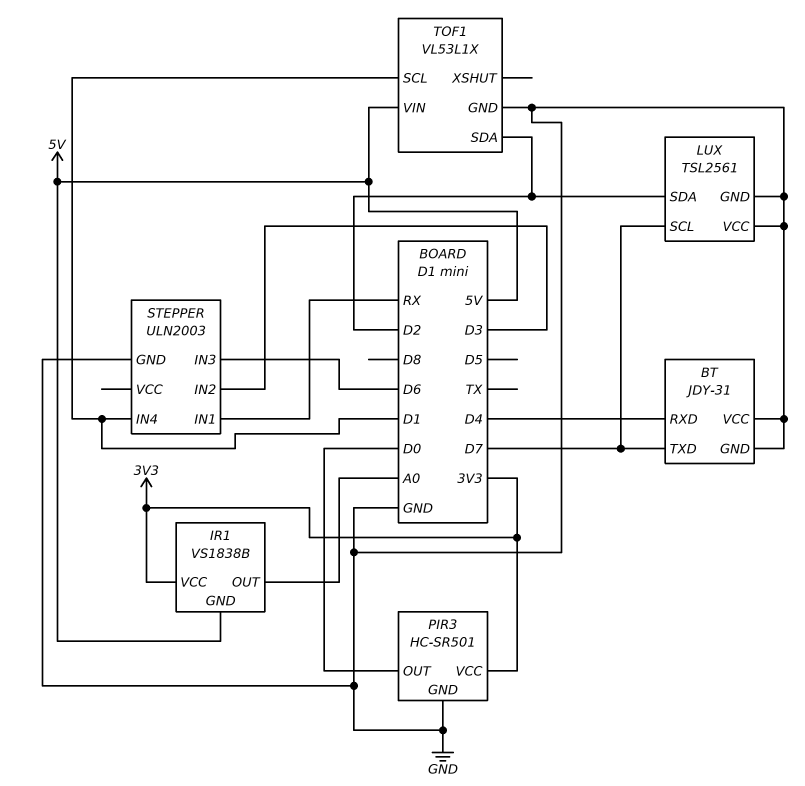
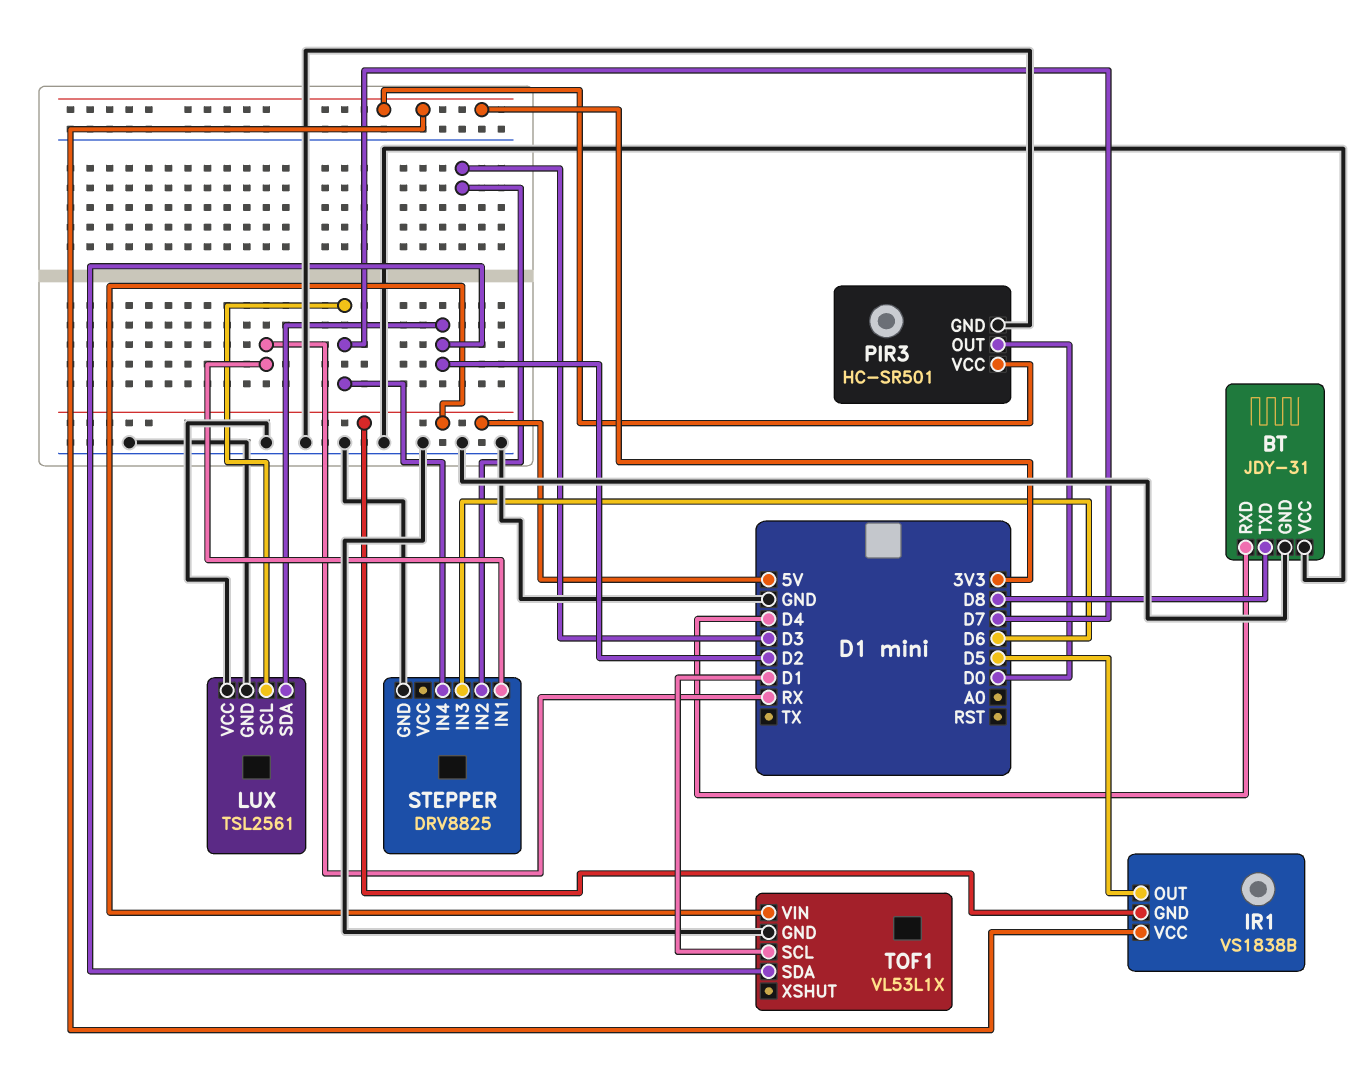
BT pin TXD: D7 -> D8
IR1 pin OUT: A0 -> D5
STEPPER: ULN2003 -> DRV8825
STEPPER pin IN4: D1 -> D7

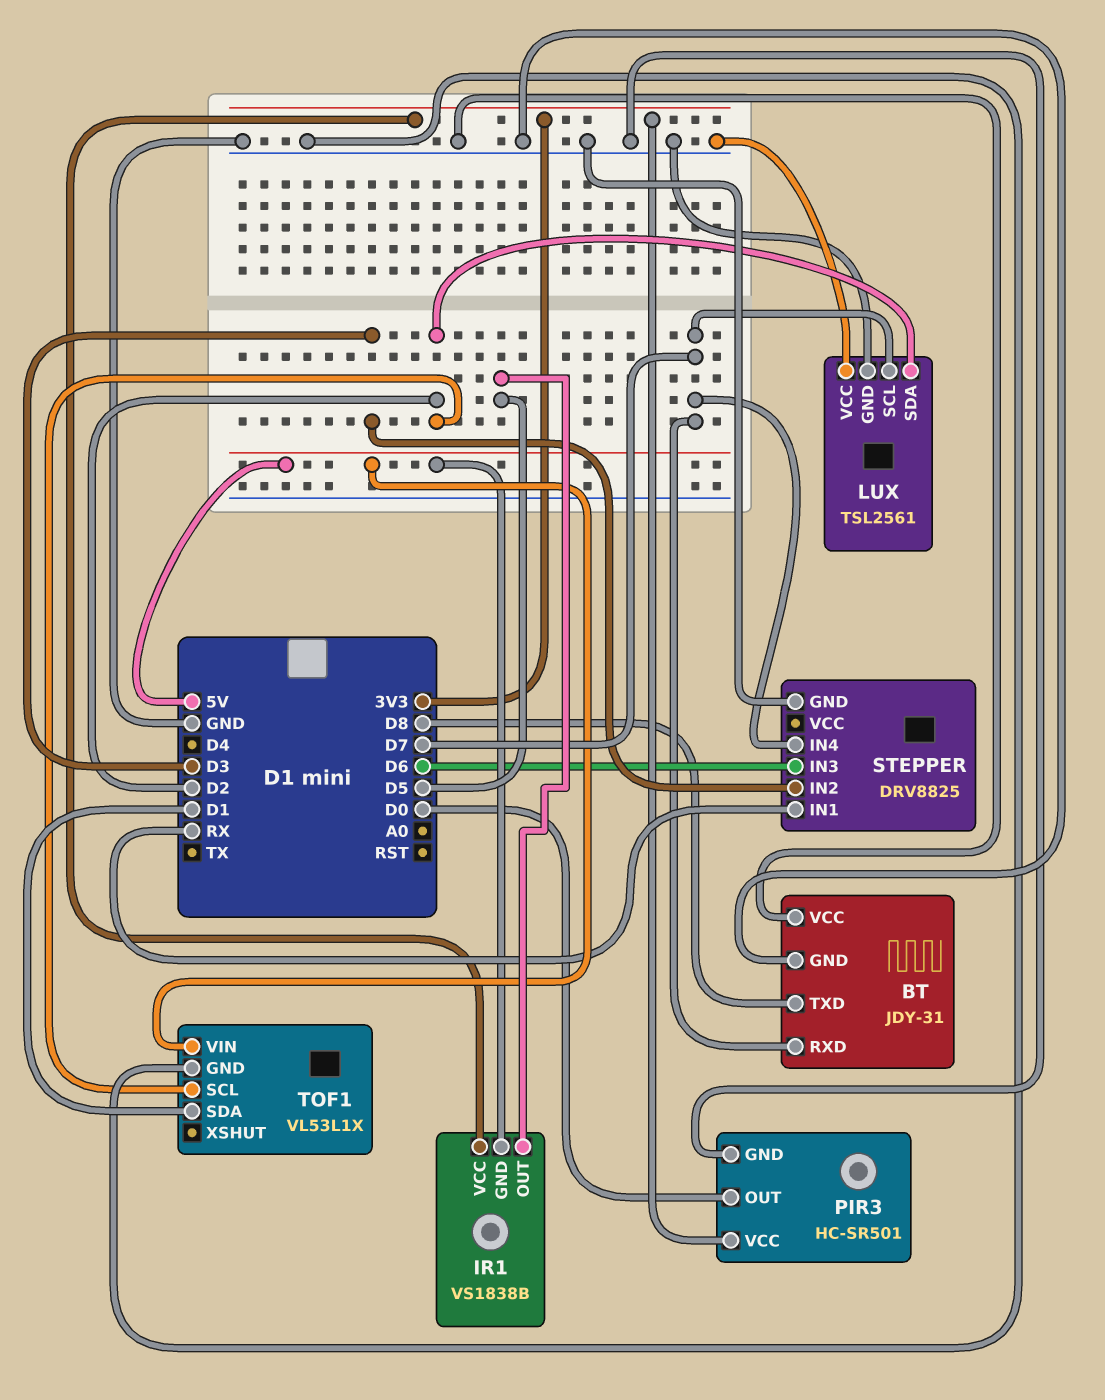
BT pin RXD: D4 -> D7
TOF1 pin SCL: D1 -> D2
TOF1 pin SDA: D2 -> D1

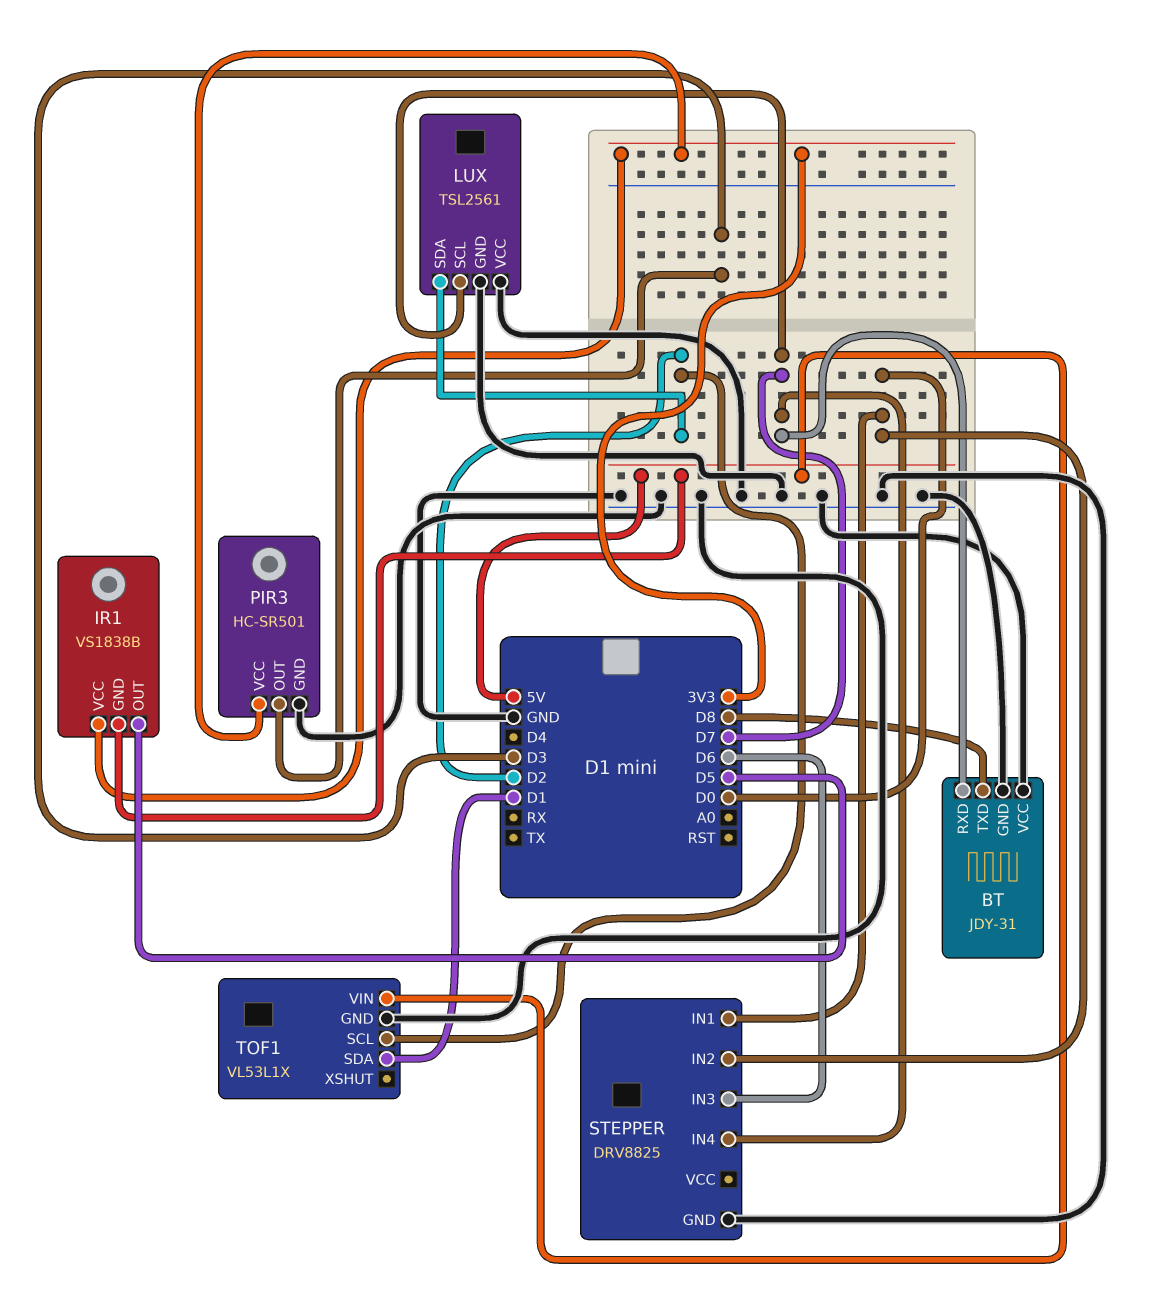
PIR3 pin OUT: D0 -> D3
STEPPER pin IN1: RX -> D0
STEPPER pin IN2: D3 -> D0

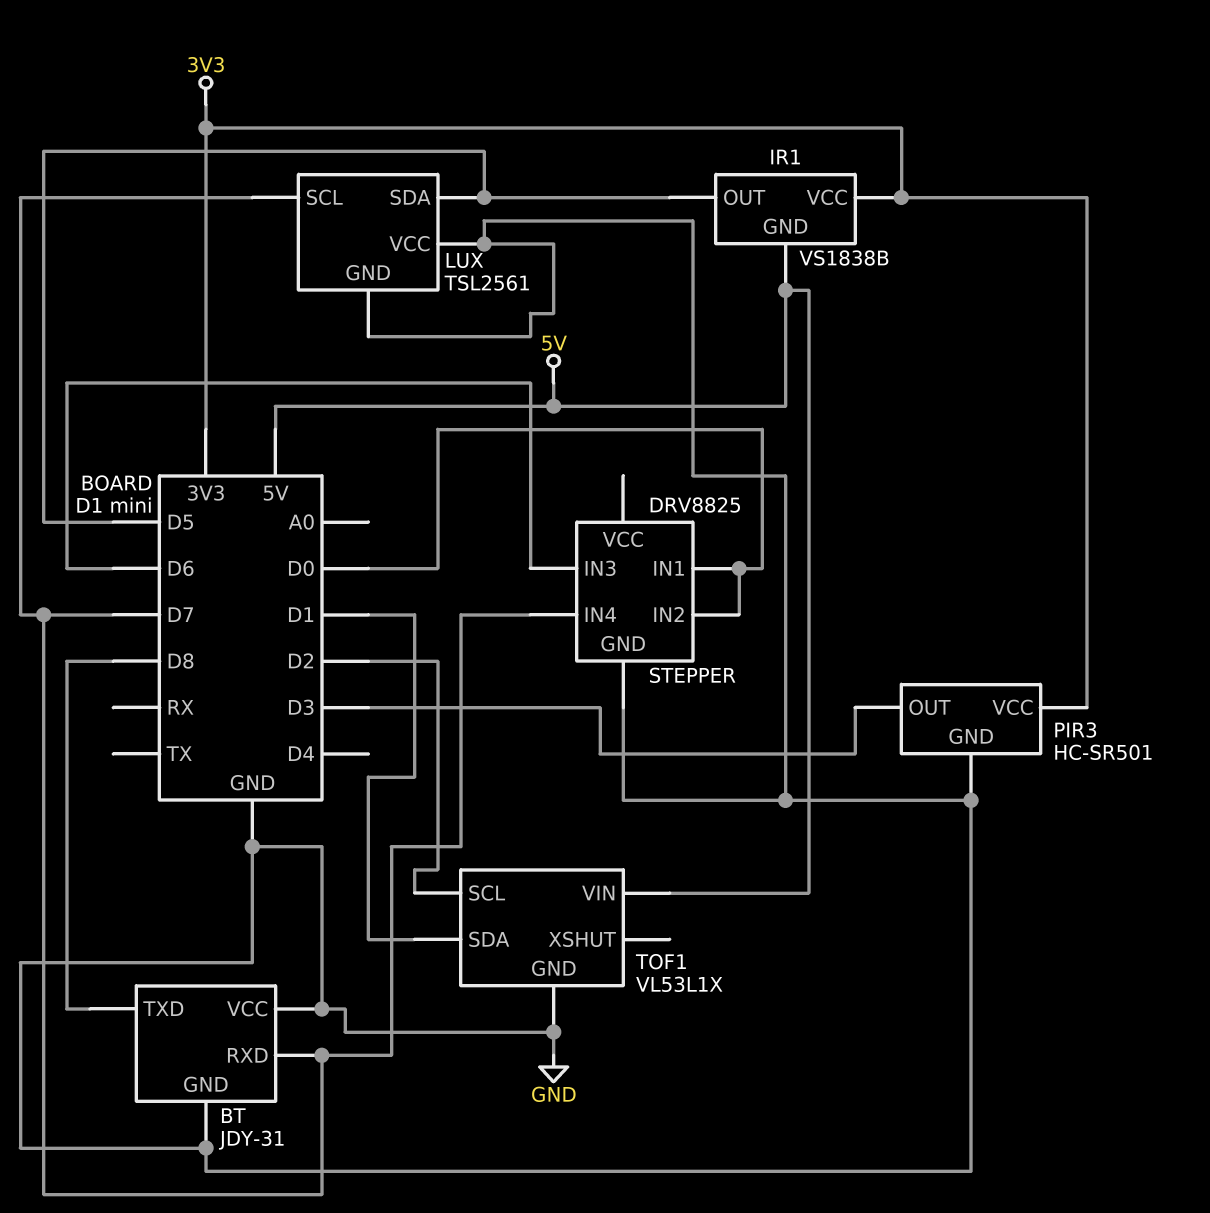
LUX pin SDA: D2 -> D5

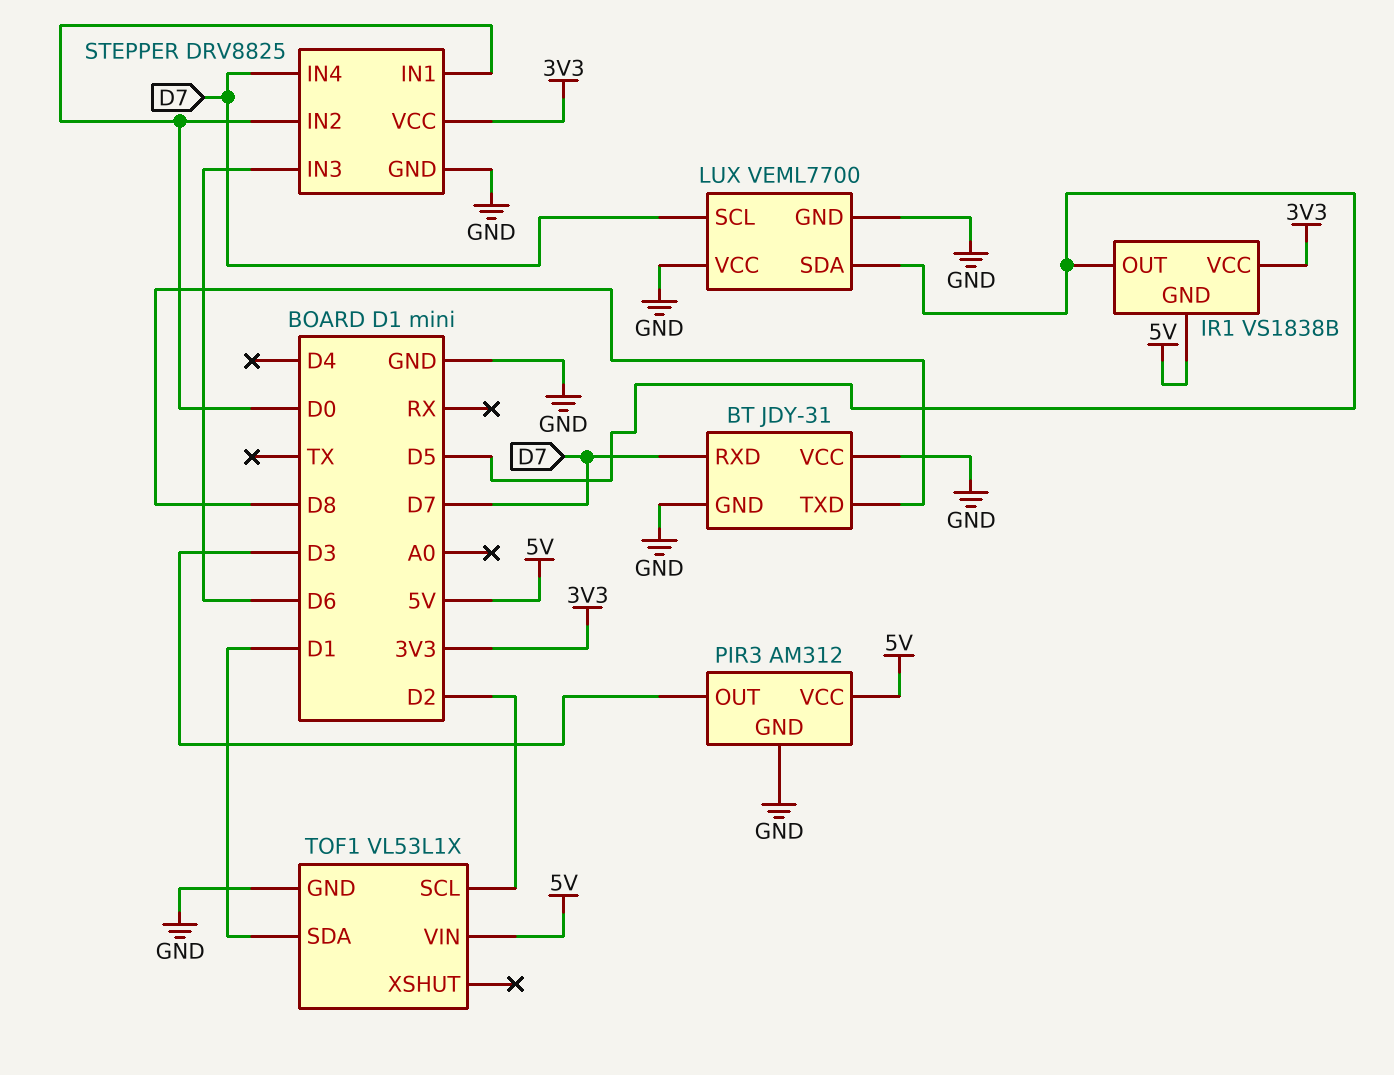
LUX: TSL2561 -> VEML7700
PIR3: HC-SR501 -> AM312
PIR3 pin VCC: 3V3 -> 5V
STEPPER pin VCC: none -> 3V3

